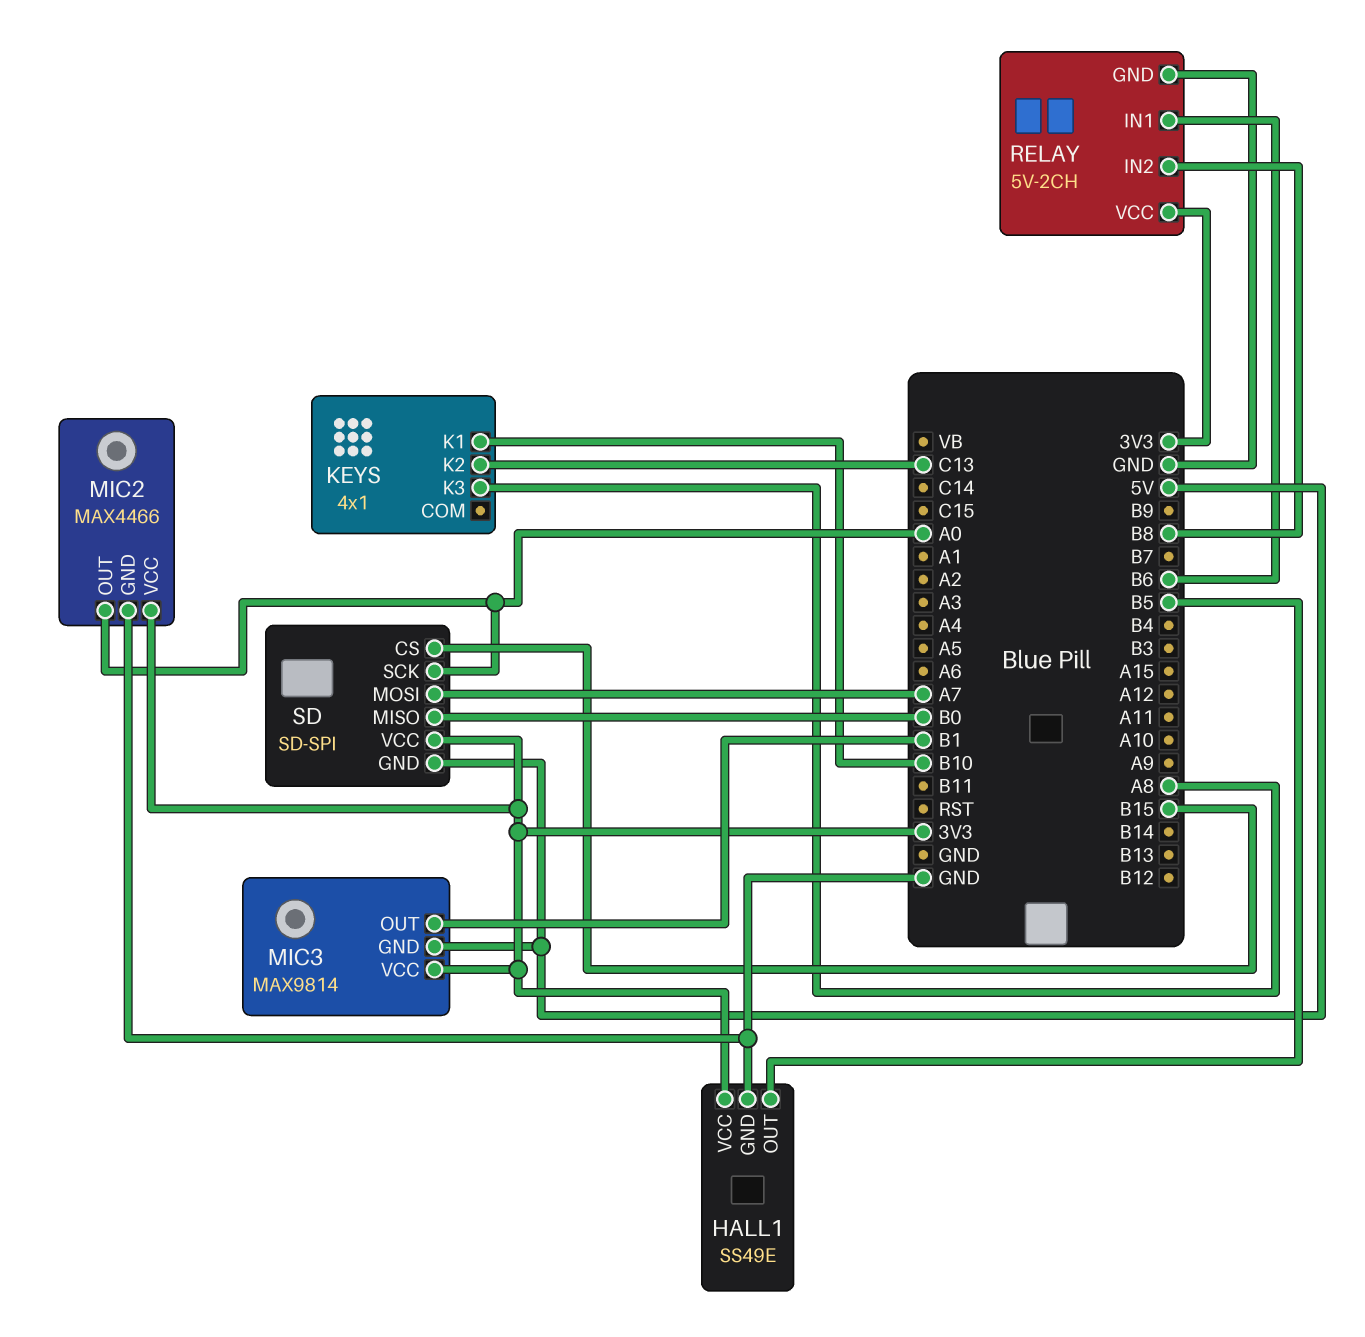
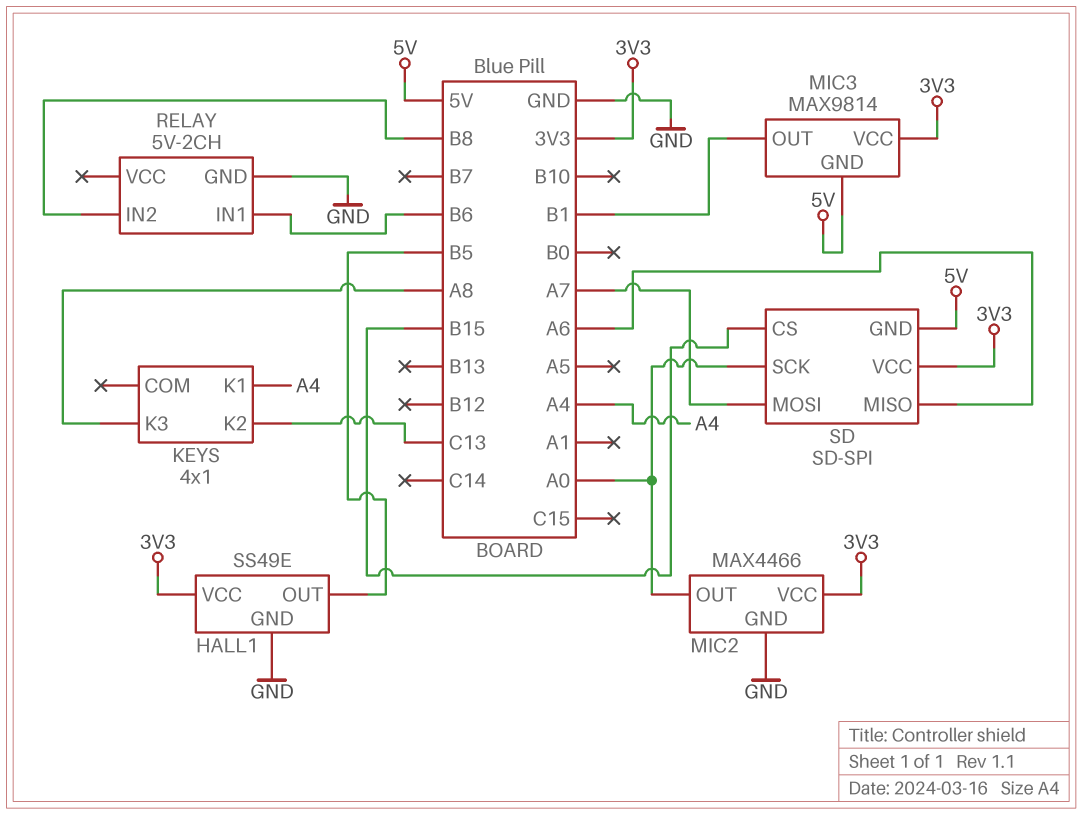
KEYS pin K1: B10 -> A4
RELAY pin VCC: 3V3 -> none
SD pin MISO: B0 -> A6

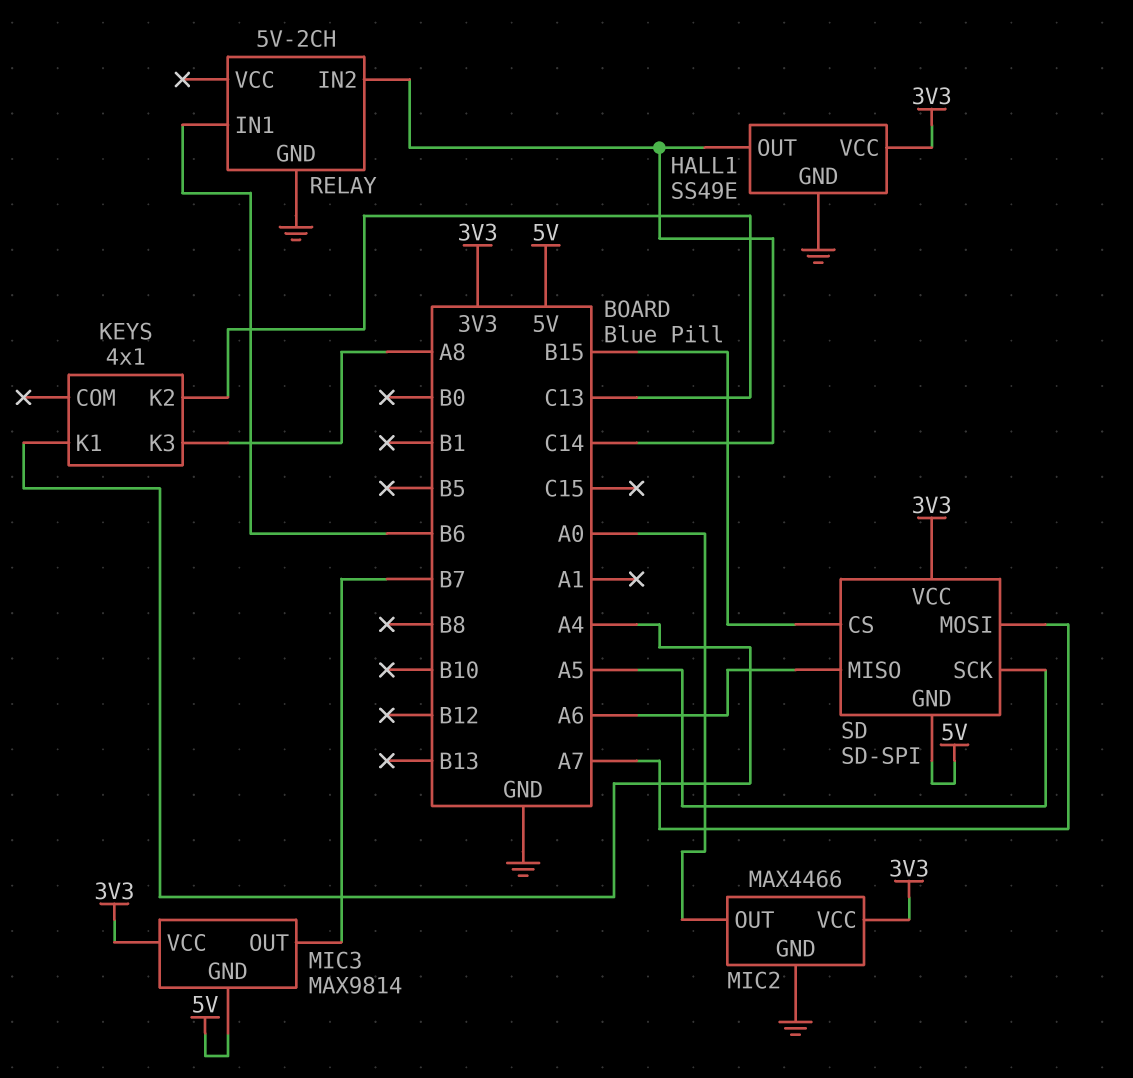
HALL1 pin OUT: B5 -> C14
MIC3 pin OUT: B1 -> B7
RELAY pin IN2: B8 -> C14
SD pin SCK: A0 -> A5

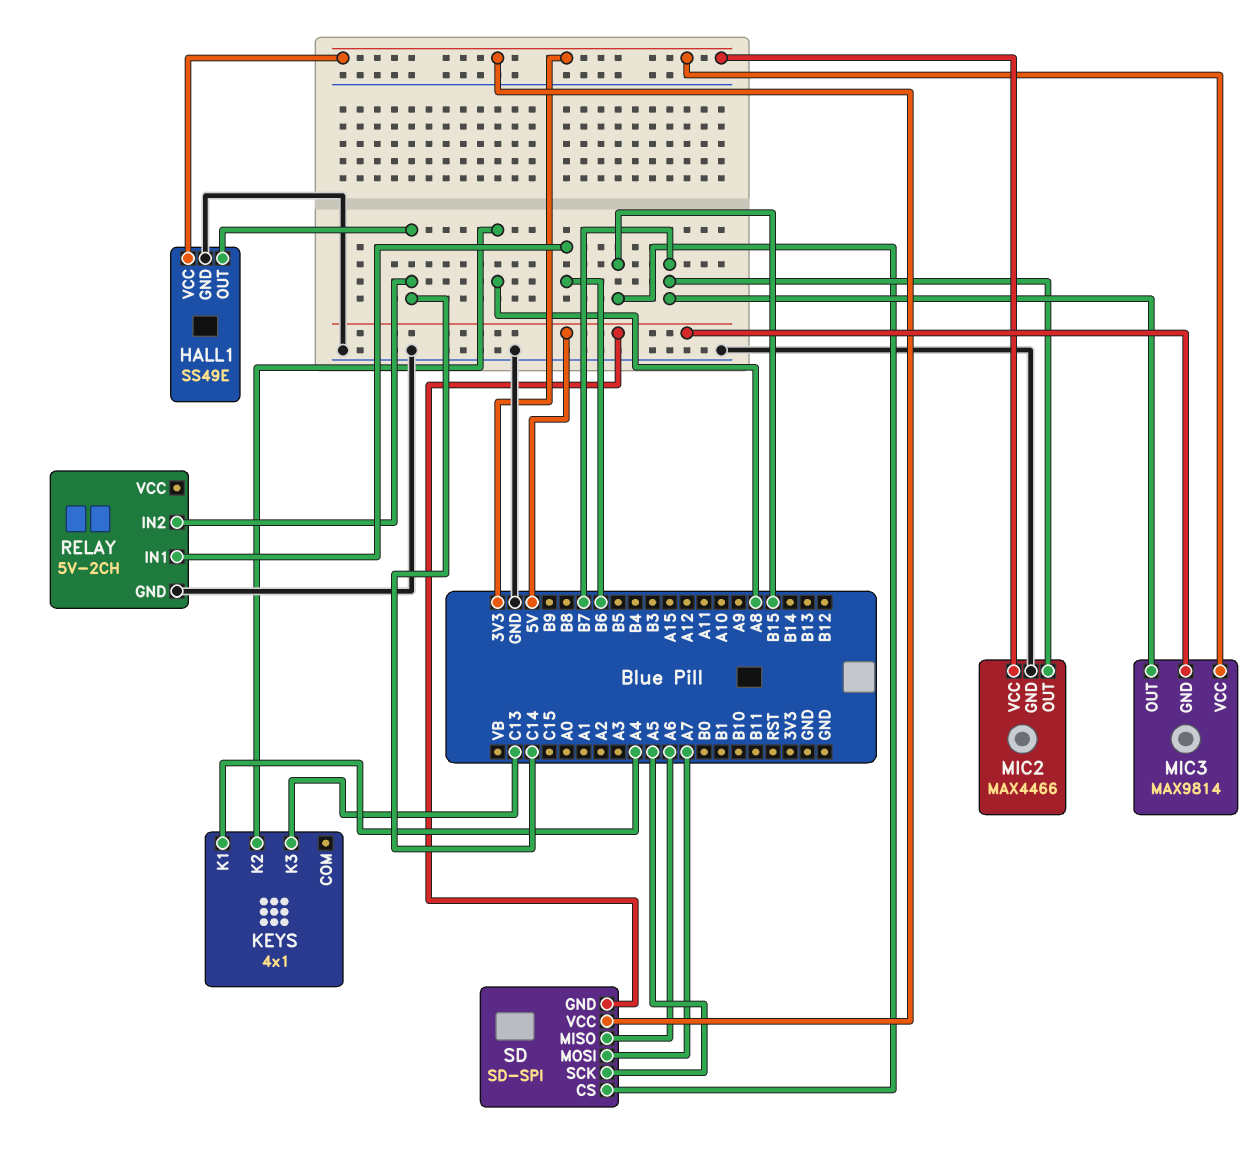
KEYS pin K2: C13 -> A8
KEYS pin K3: A8 -> C13
MIC2 pin OUT: A0 -> B7

